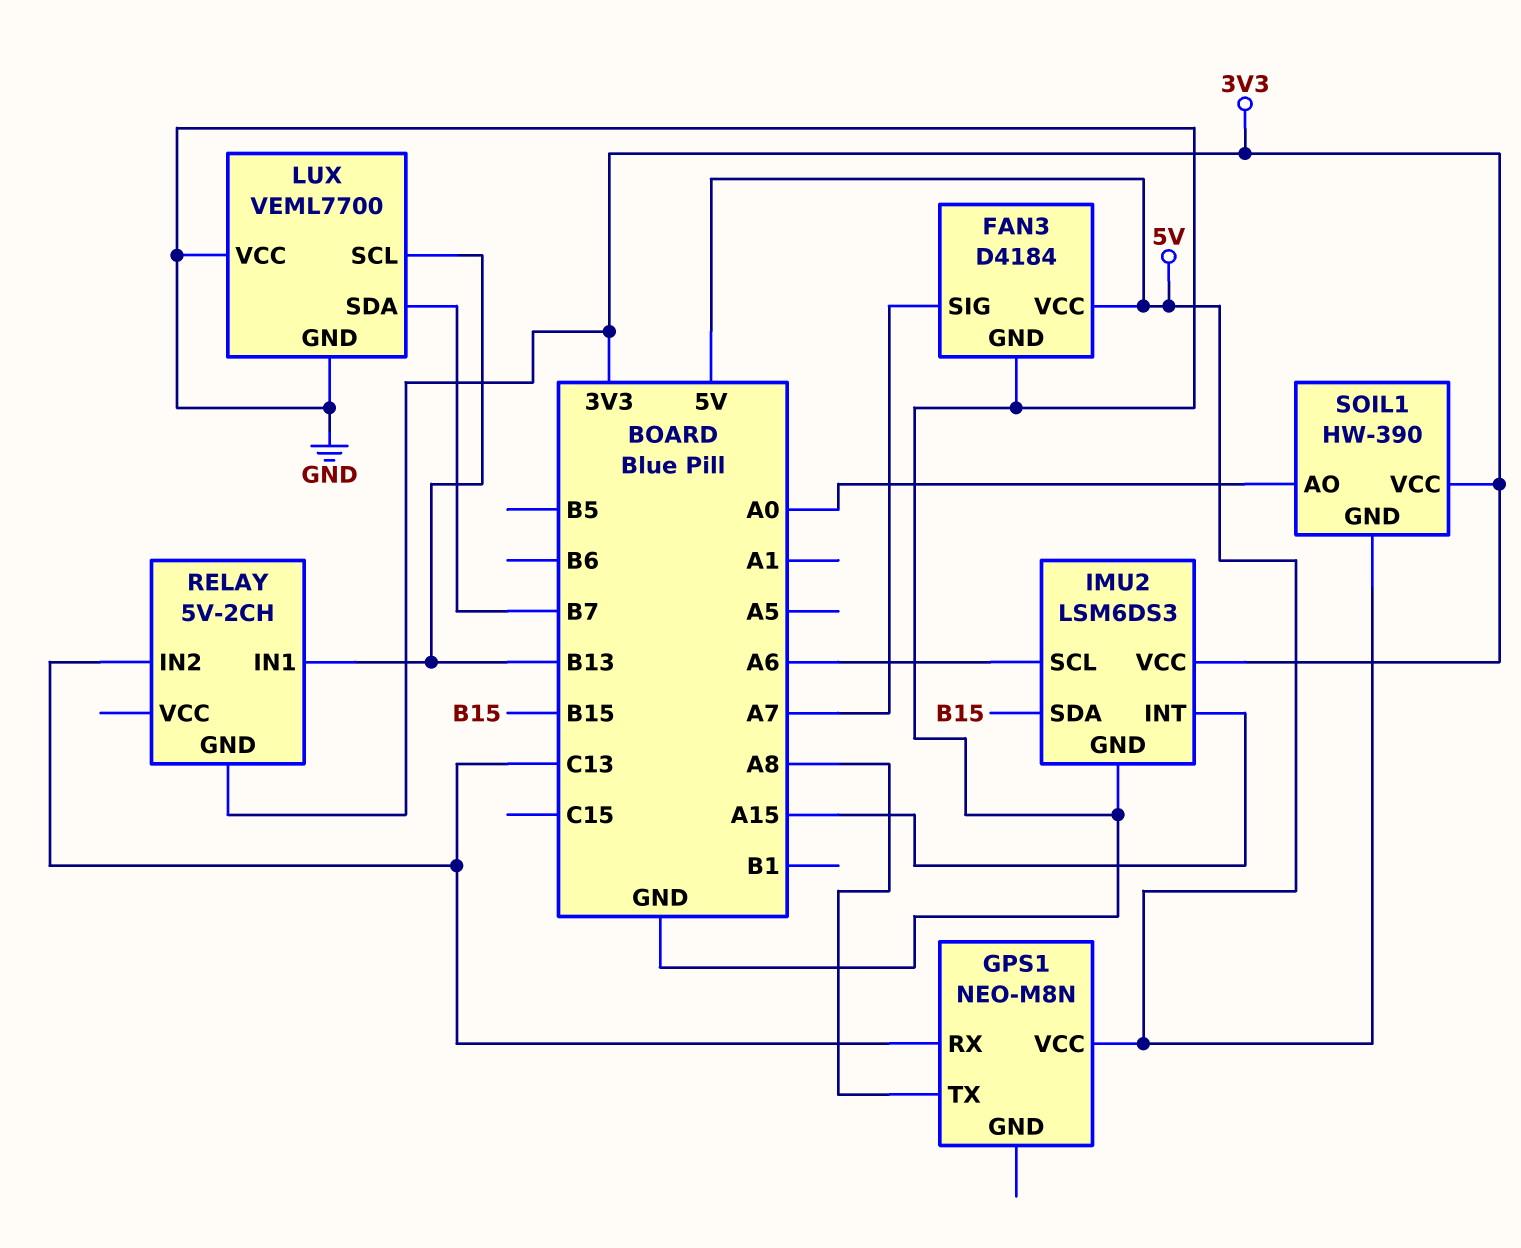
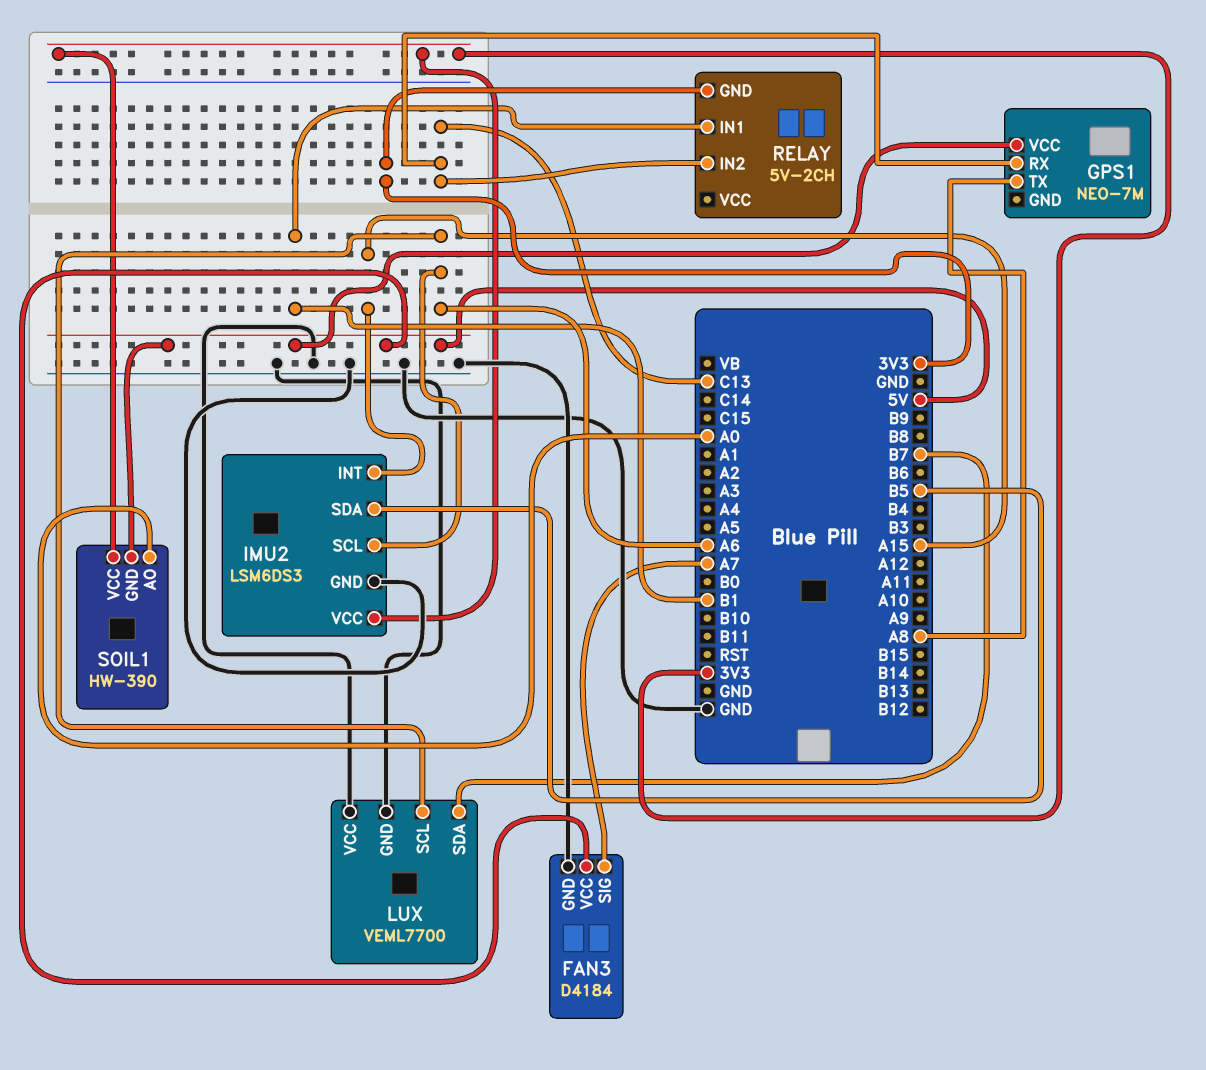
GPS1: NEO-M8N -> NEO-7M
IMU2 pin SDA: B15 -> B5
LUX pin SCL: B13 -> A6
RELAY pin IN1: B13 -> B1

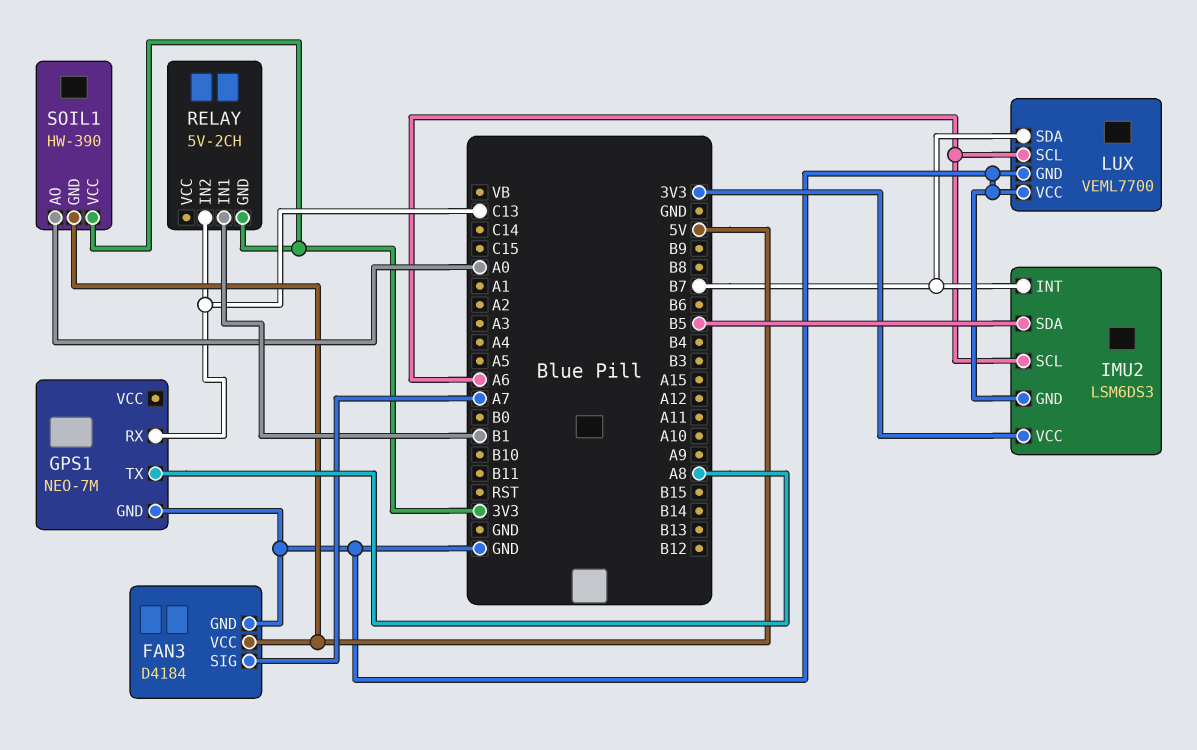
GPS1 pin GND: none -> GND
GPS1 pin VCC: 5V -> none
IMU2 pin INT: A15 -> B7

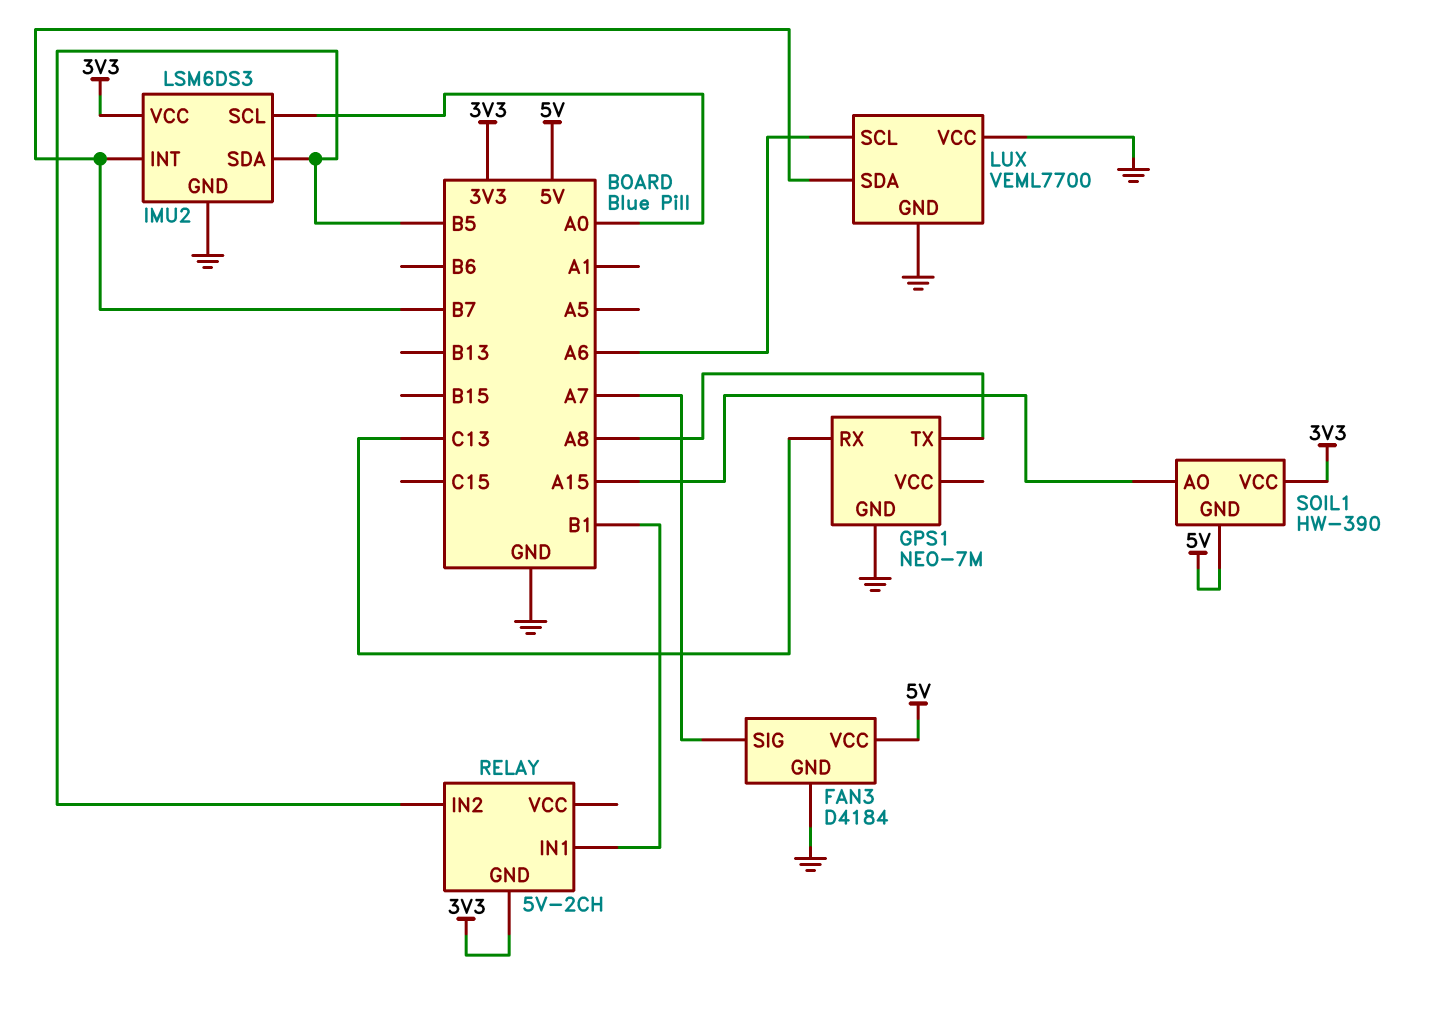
IMU2 pin SCL: A6 -> A0
RELAY pin IN2: C13 -> B5
SOIL1 pin AO: A0 -> A15

